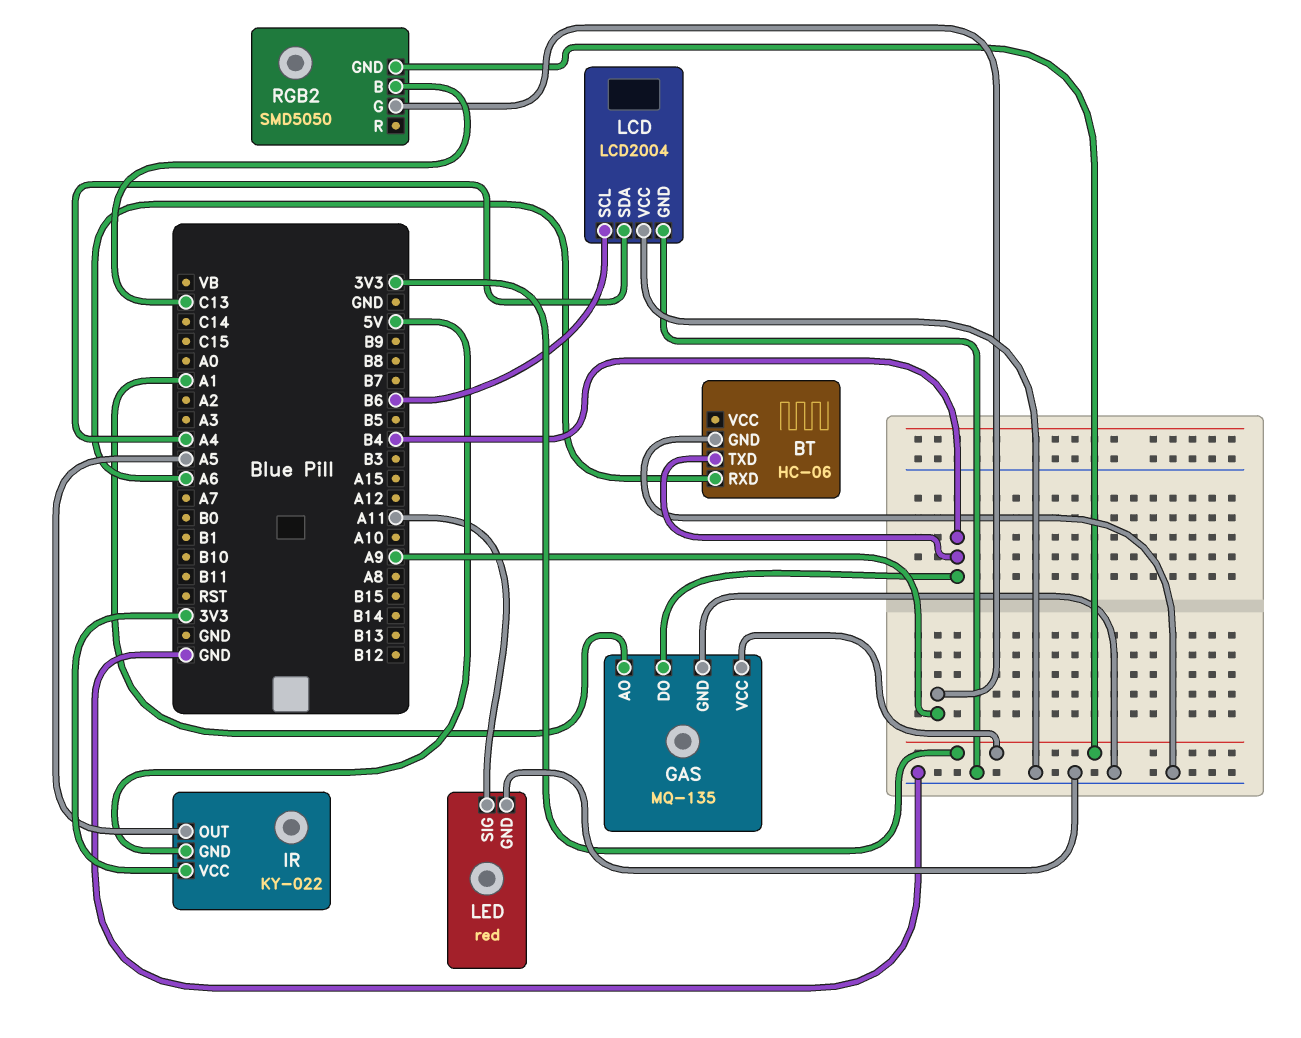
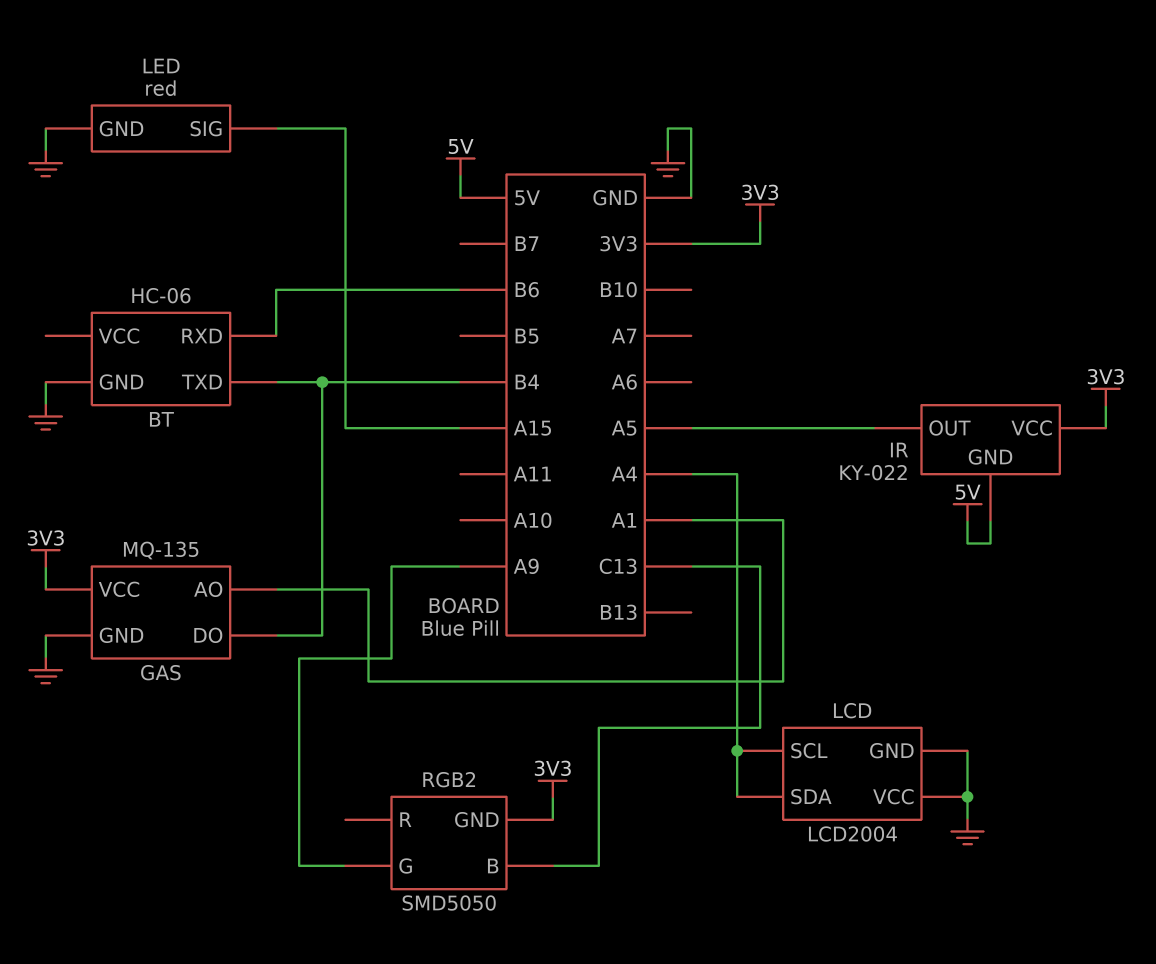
BT pin RXD: A6 -> B6
LCD pin SCL: B6 -> A4
LED pin SIG: A11 -> A15

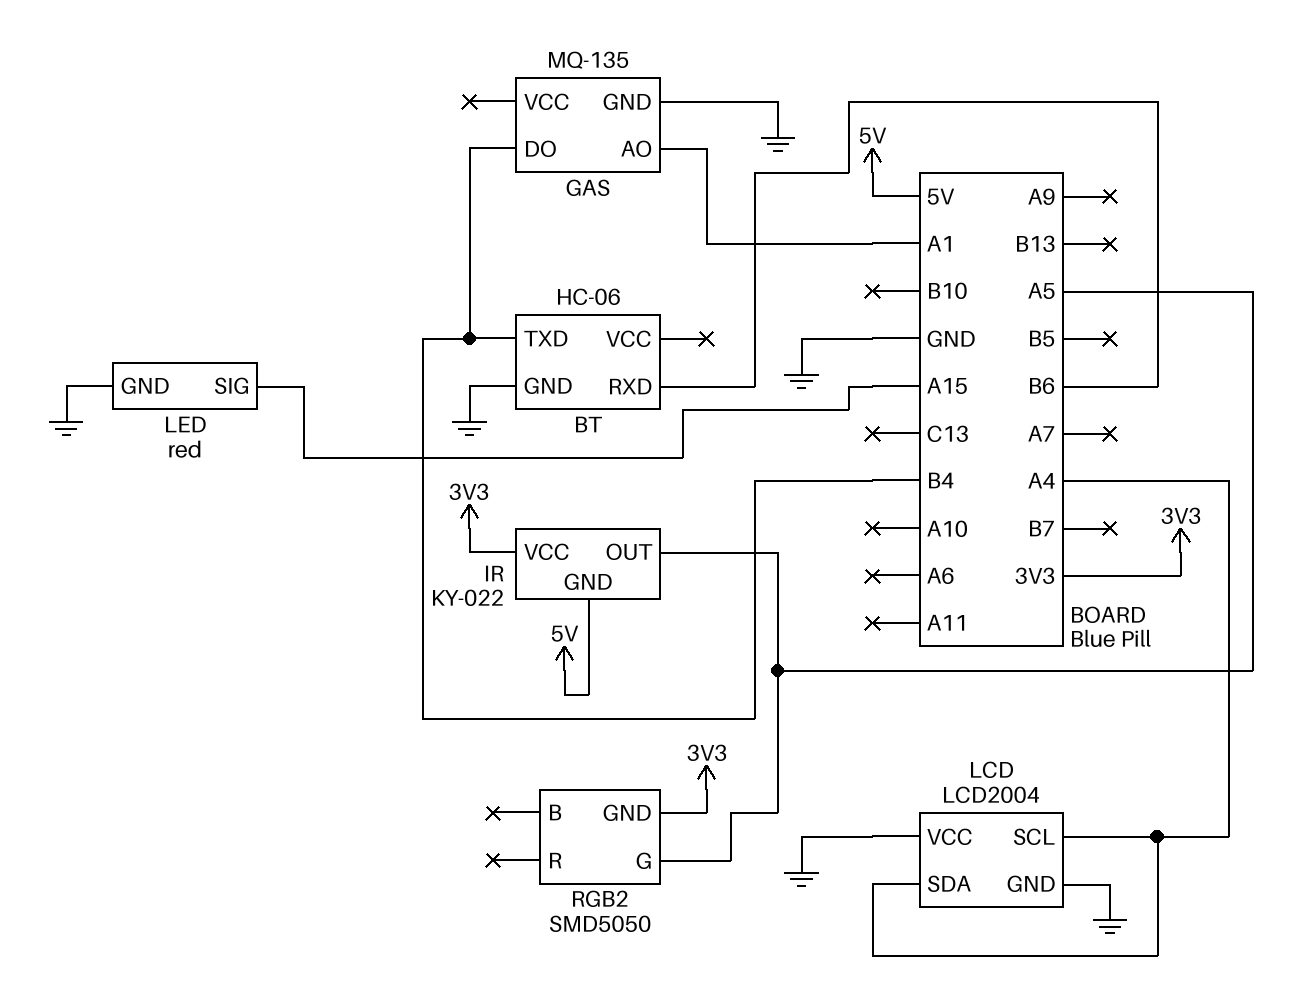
GAS pin VCC: 3V3 -> none
RGB2 pin B: C13 -> none
RGB2 pin G: A9 -> A5

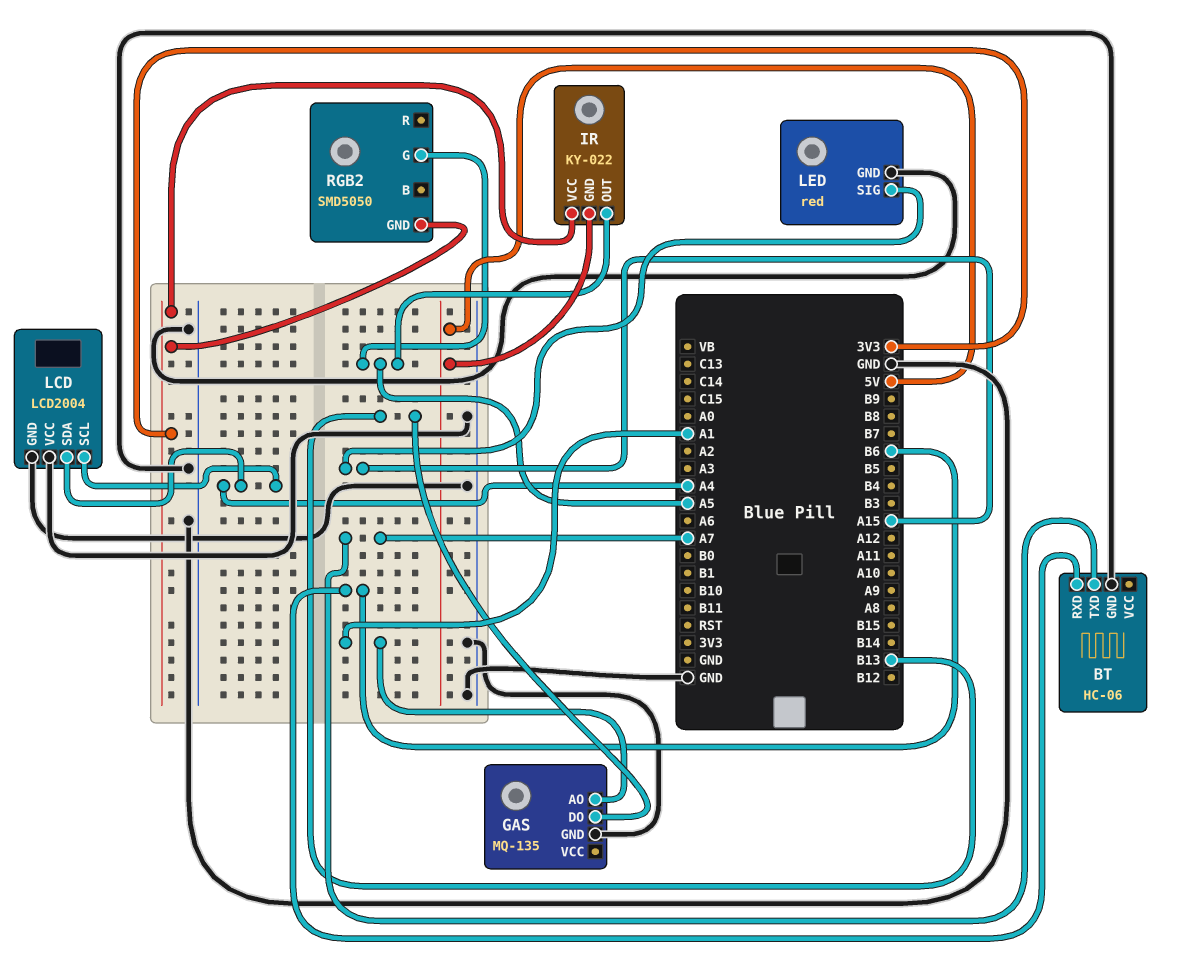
BT pin TXD: B4 -> A7
GAS pin DO: B4 -> B13

